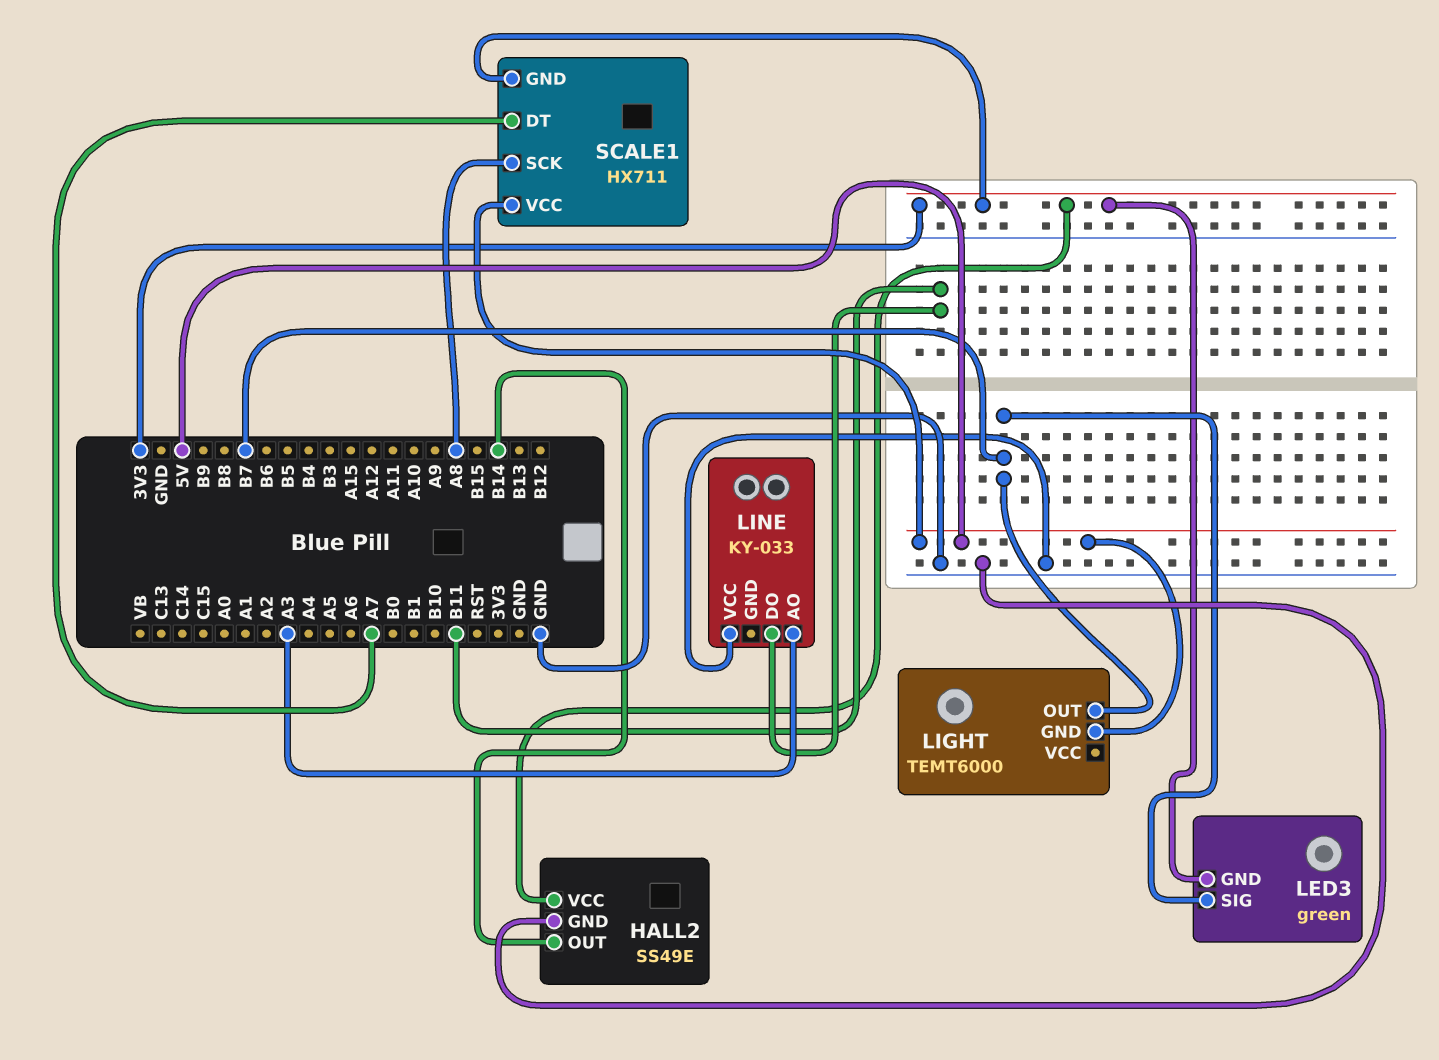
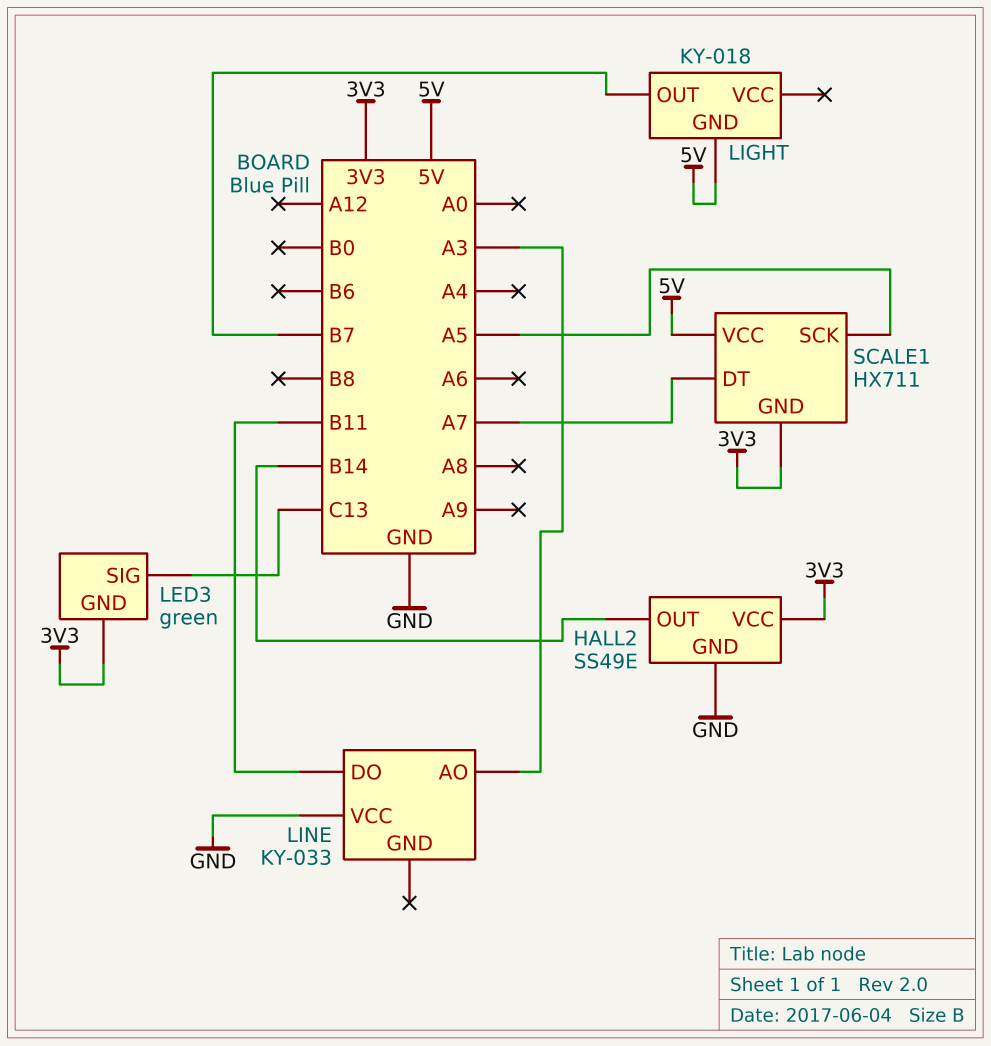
LED3 pin SIG: B7 -> C13
LIGHT: TEMT6000 -> KY-018
SCALE1 pin SCK: A8 -> A5

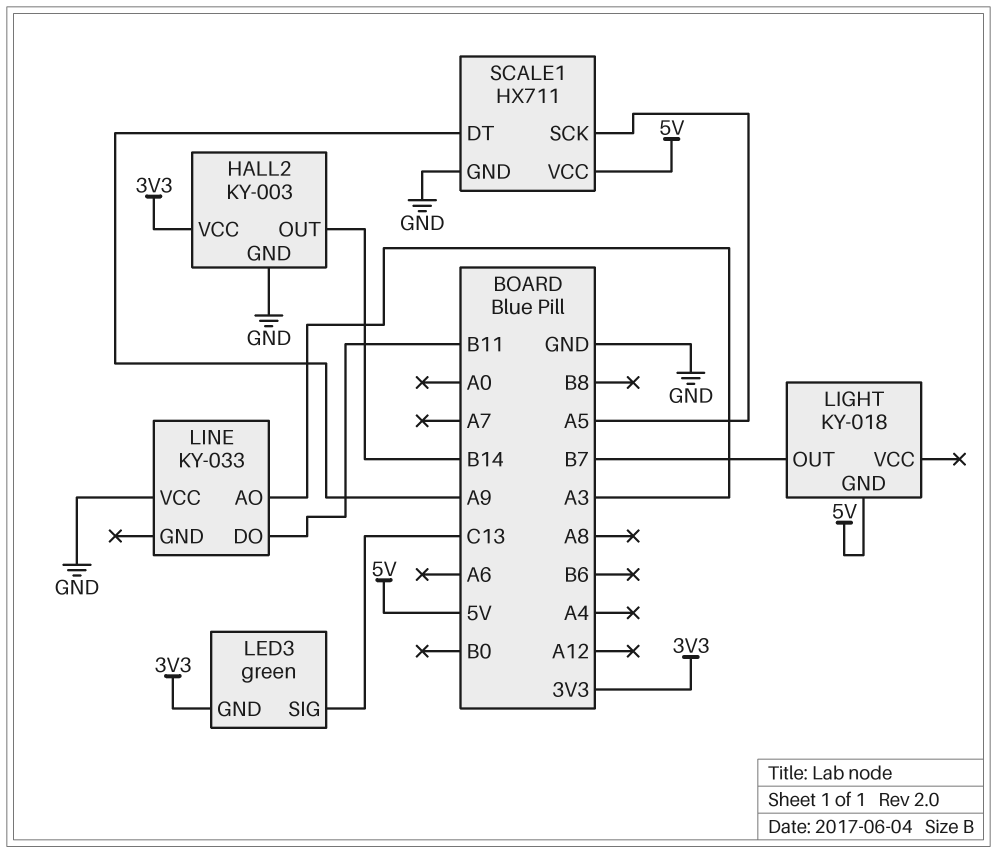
HALL2: SS49E -> KY-003
SCALE1 pin DT: A7 -> A9
SCALE1 pin GND: 3V3 -> GND

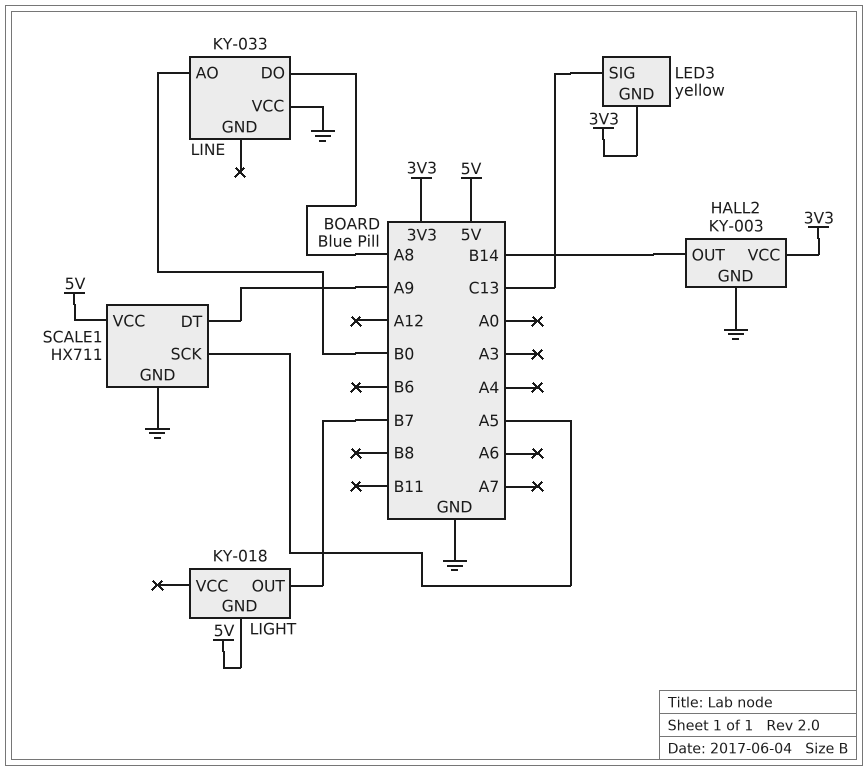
LED3: green -> yellow
LINE pin AO: A3 -> B0
LINE pin DO: B11 -> A8

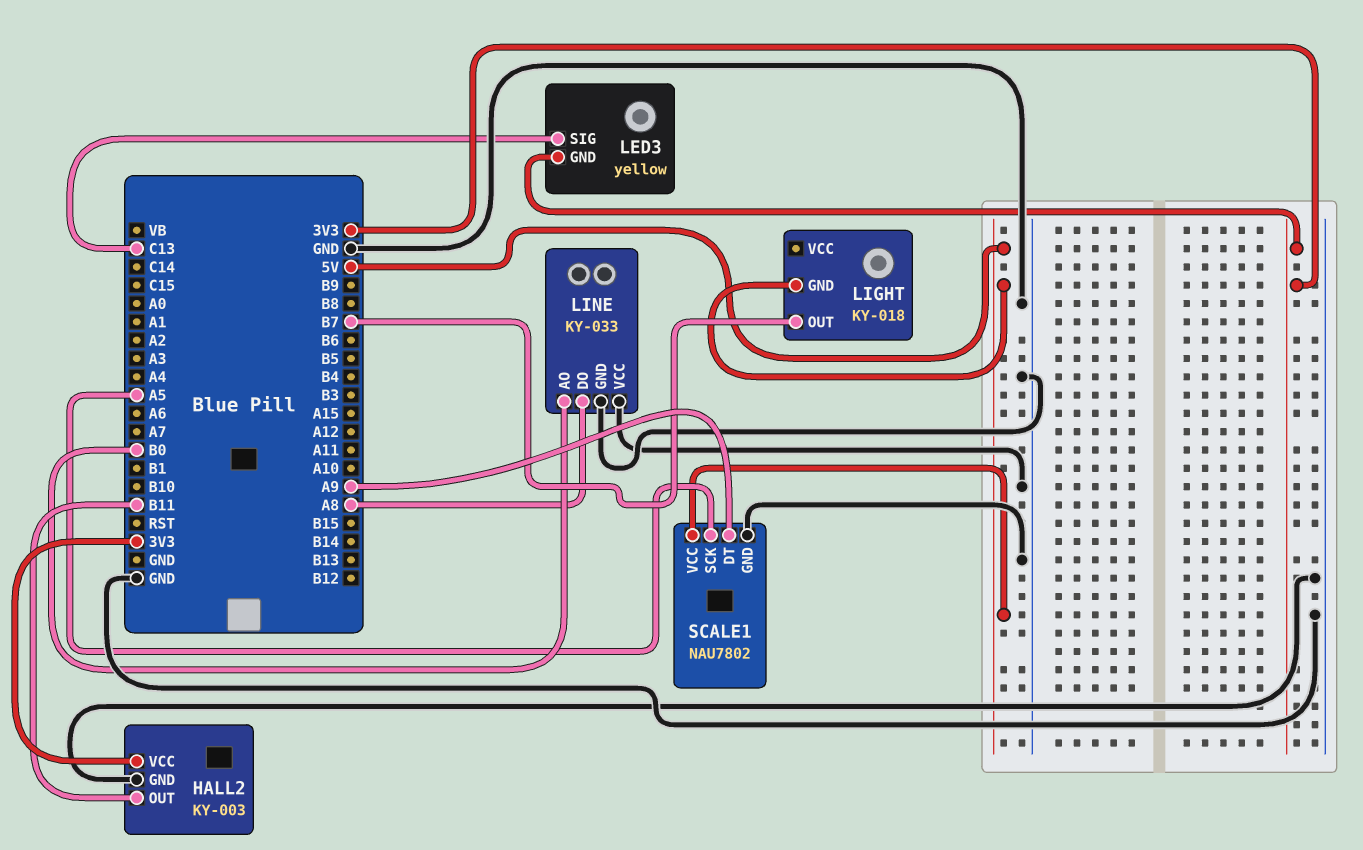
HALL2 pin OUT: B14 -> B11
LINE pin GND: none -> GND
SCALE1: HX711 -> NAU7802

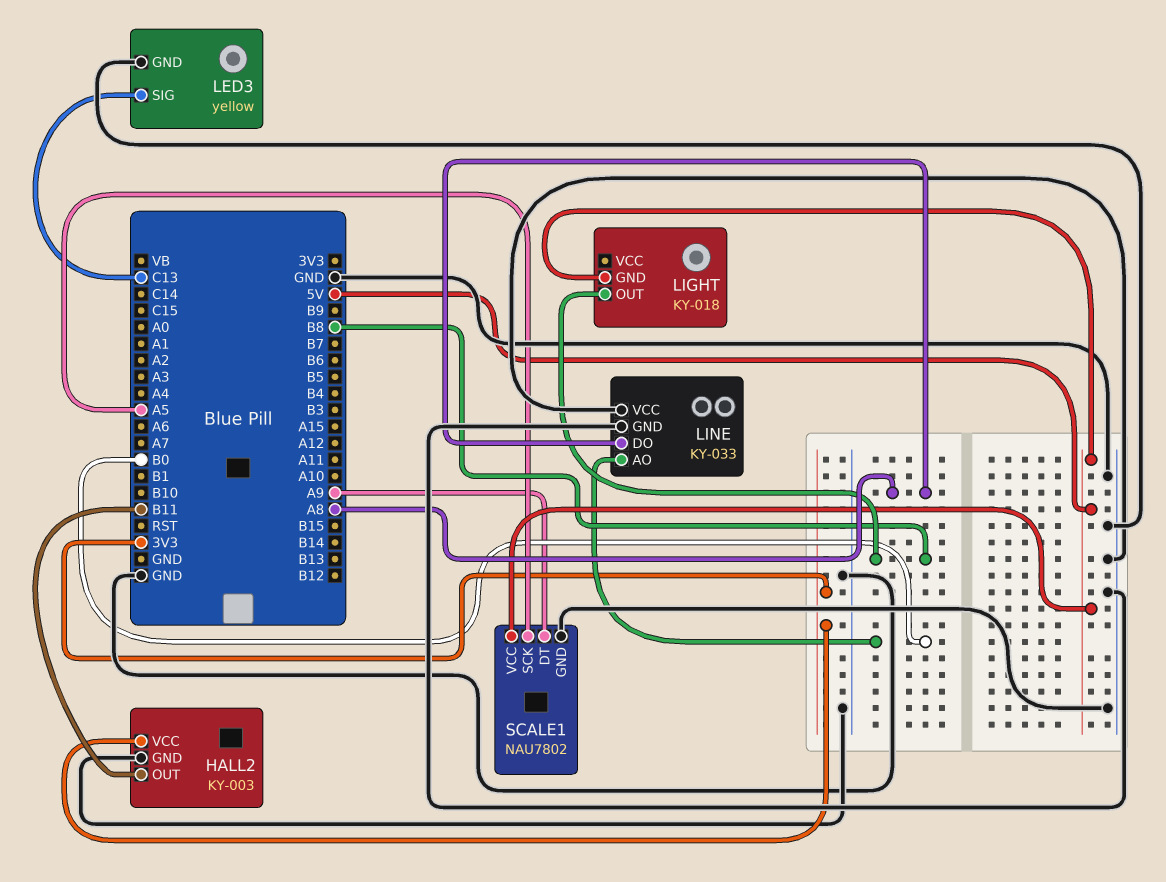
LED3 pin GND: 3V3 -> GND
LIGHT pin OUT: B7 -> B8

